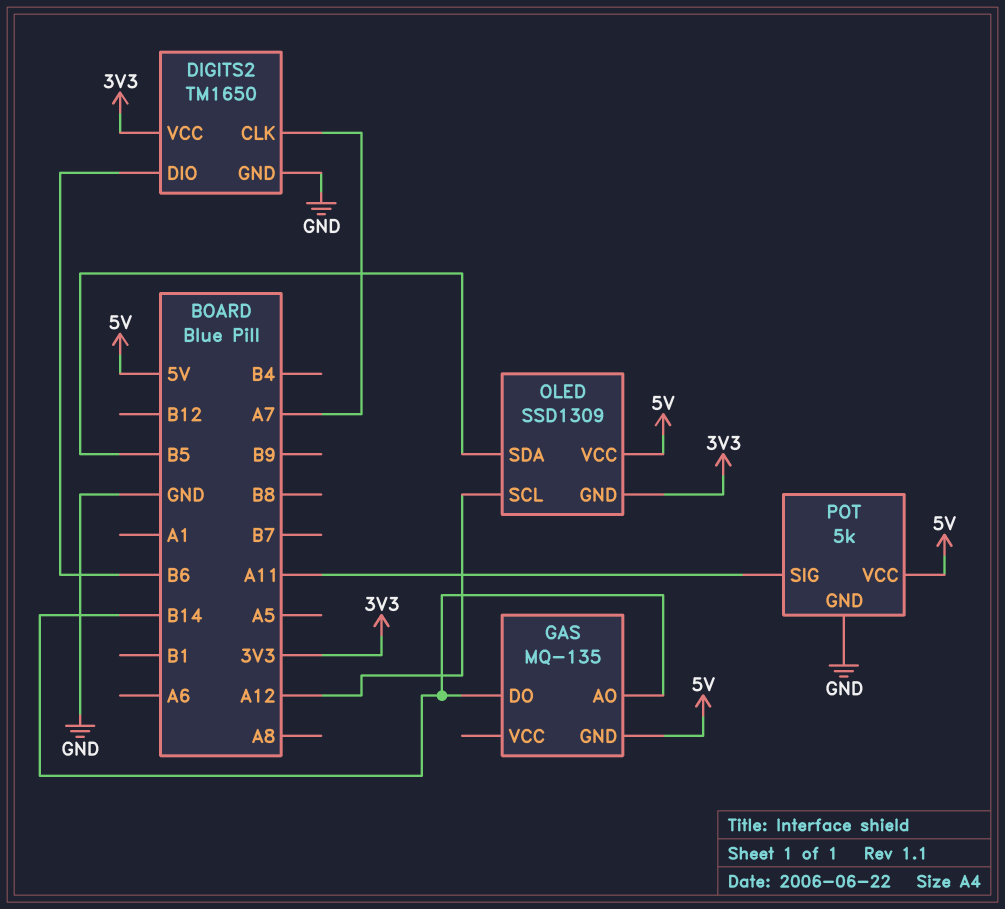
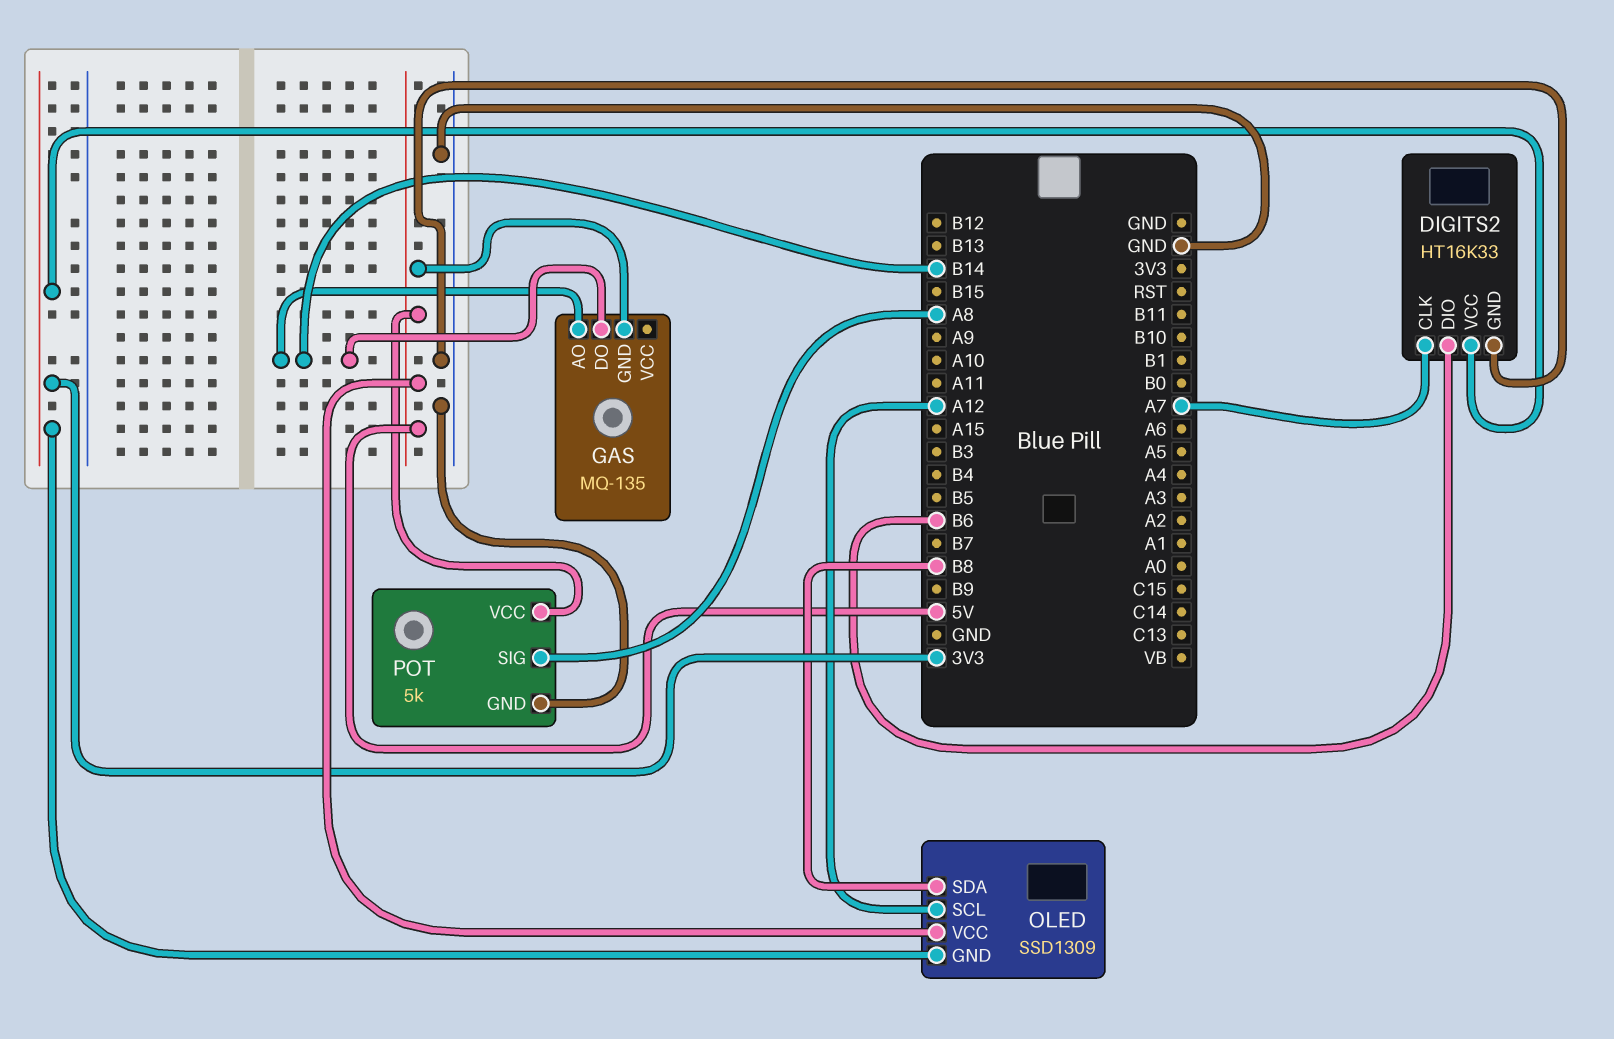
DIGITS2: TM1650 -> HT16K33
OLED pin SDA: B5 -> B8
POT pin SIG: A11 -> A8

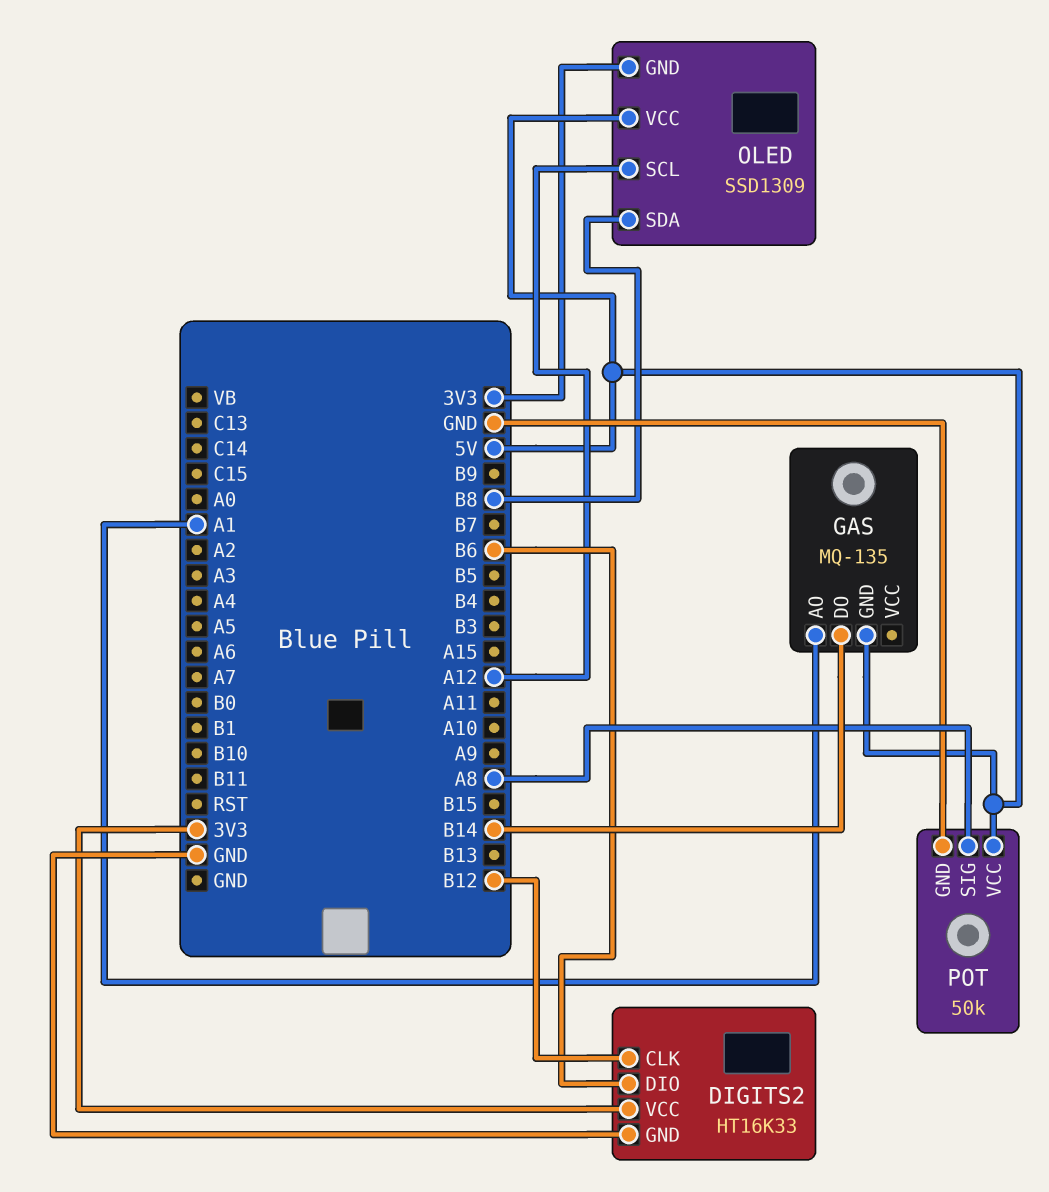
DIGITS2 pin CLK: A7 -> B12
GAS pin AO: B14 -> A1
POT: 5k -> 50k

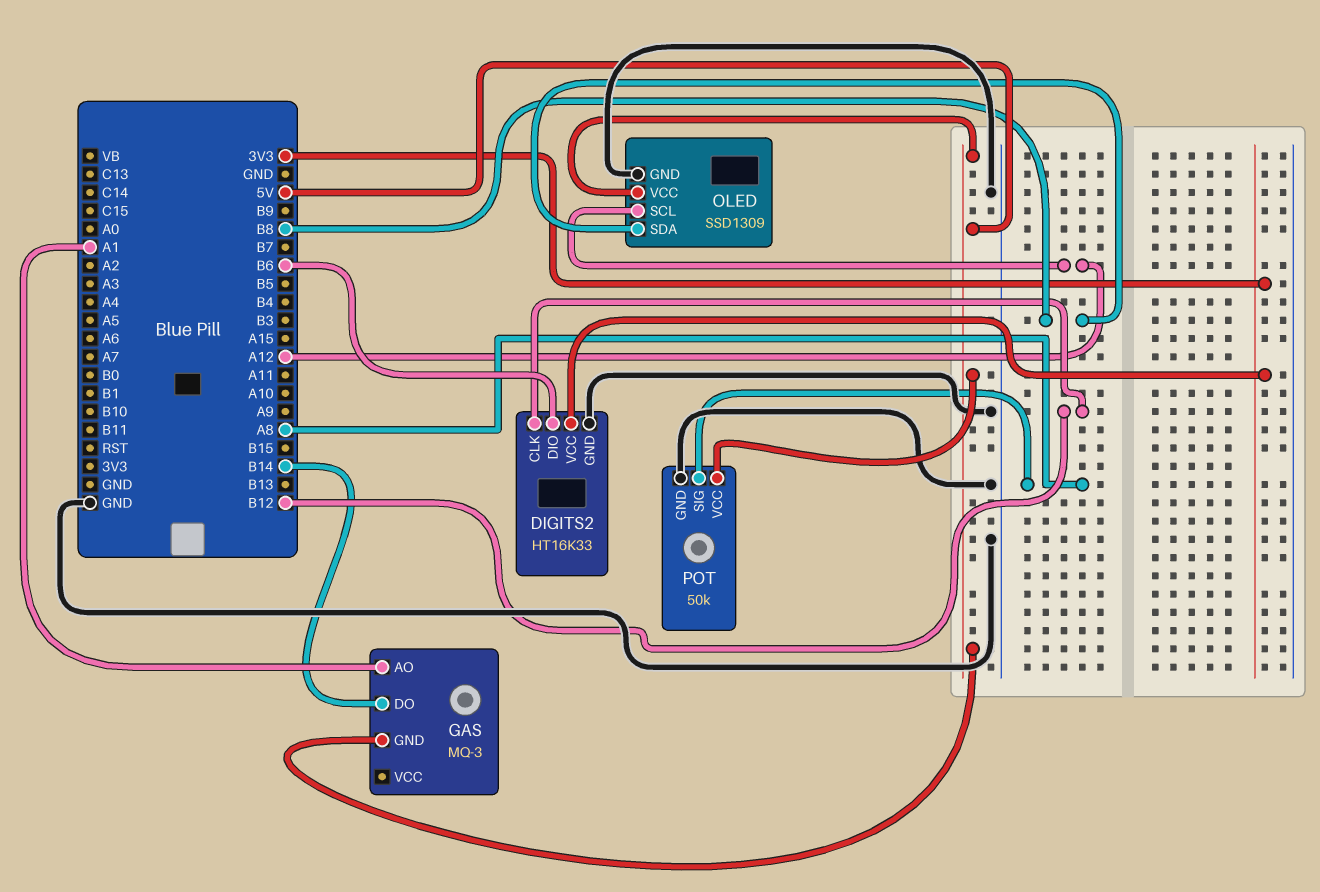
GAS: MQ-135 -> MQ-3
OLED pin GND: 3V3 -> GND

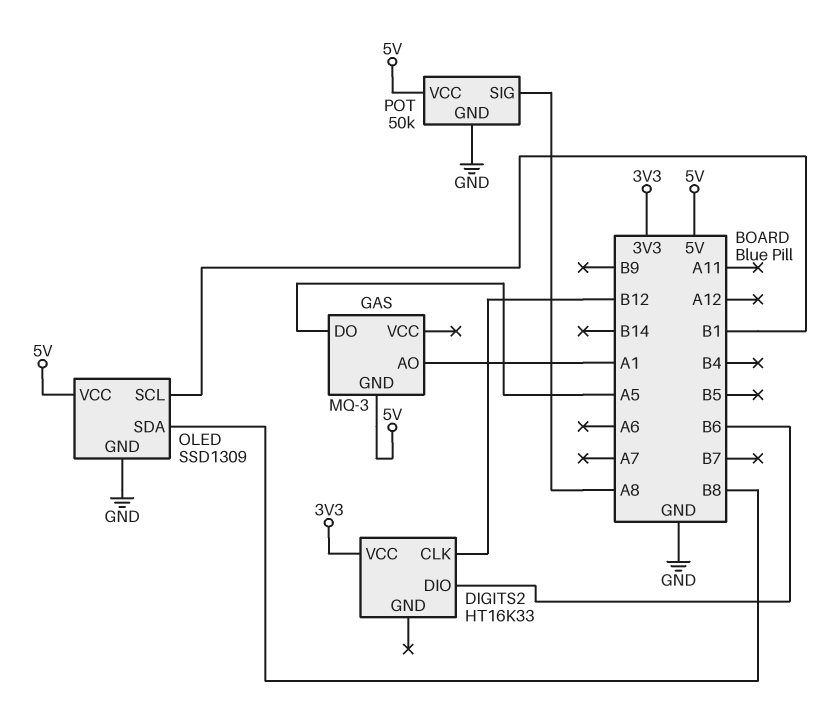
DIGITS2 pin GND: GND -> none
GAS pin DO: B14 -> A5
OLED pin SCL: A12 -> B1

